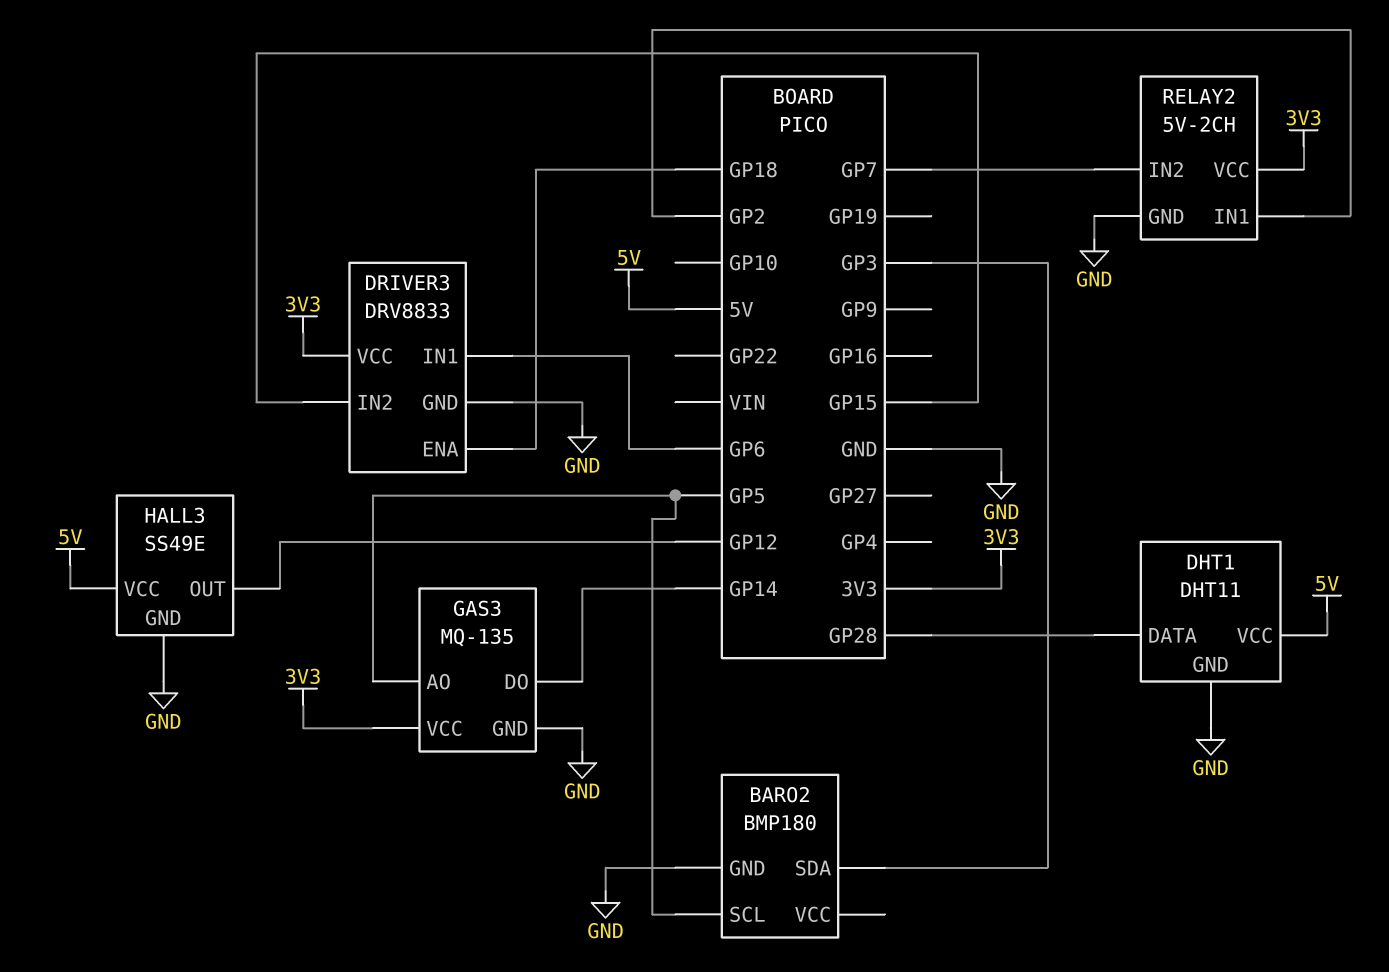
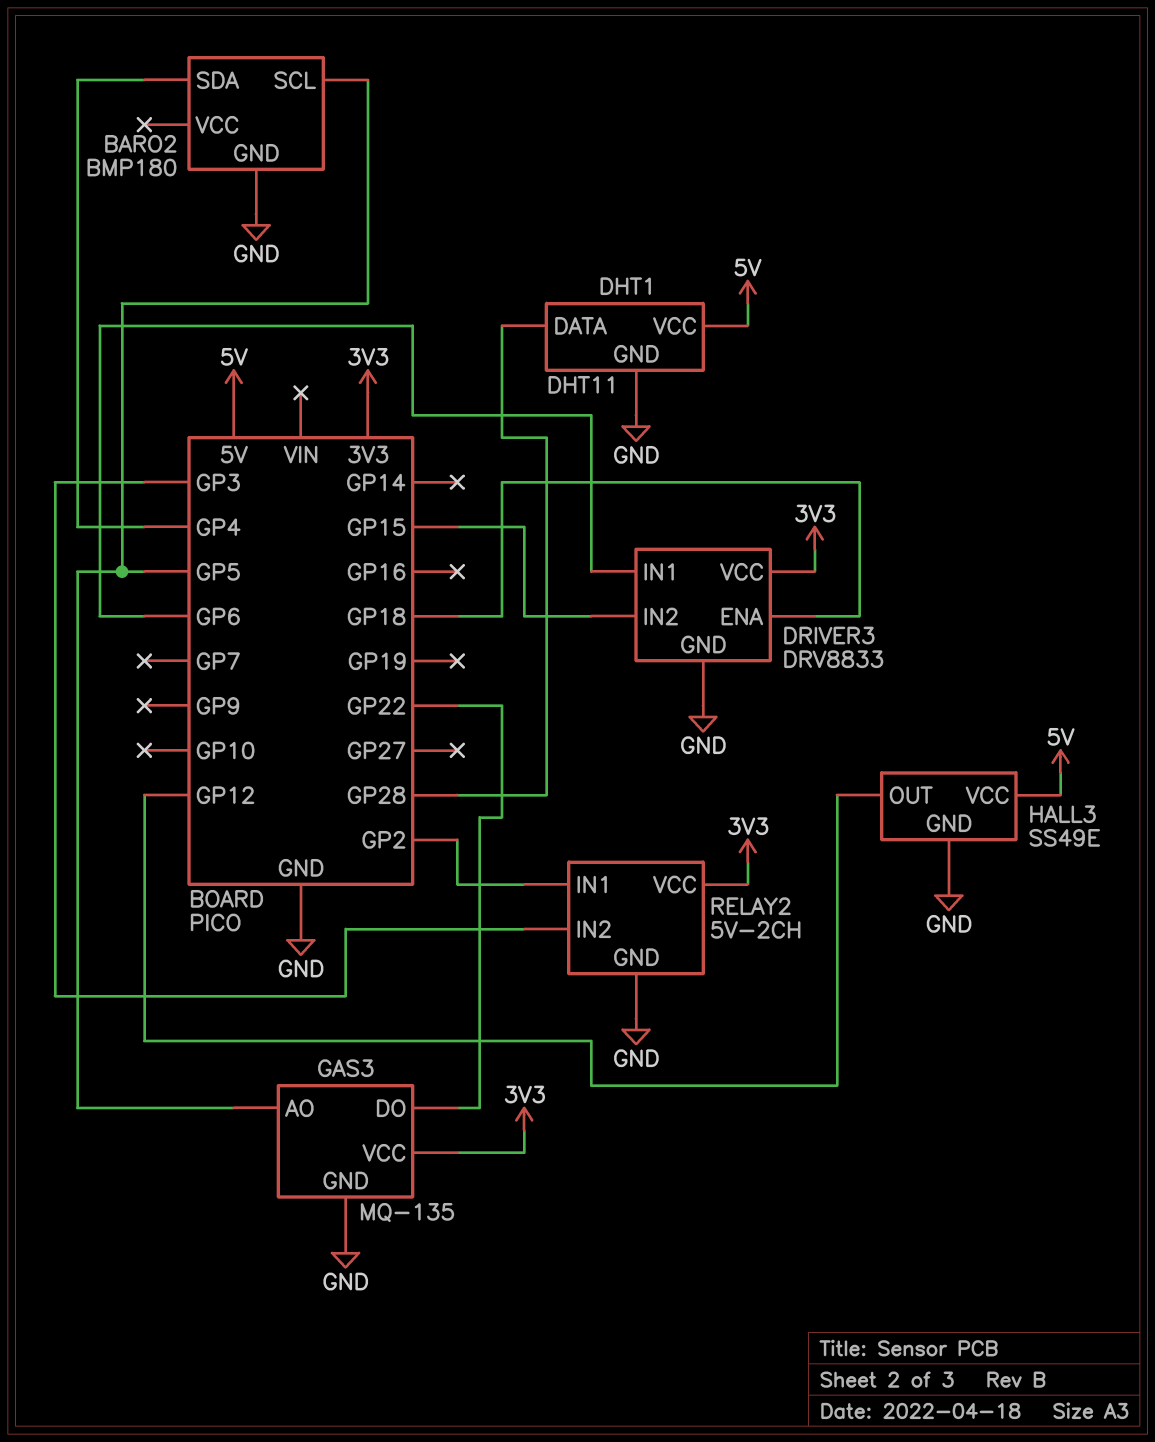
BARO2 pin SDA: GP3 -> GP4
GAS3 pin DO: GP14 -> GP22
RELAY2 pin IN2: GP7 -> GP3

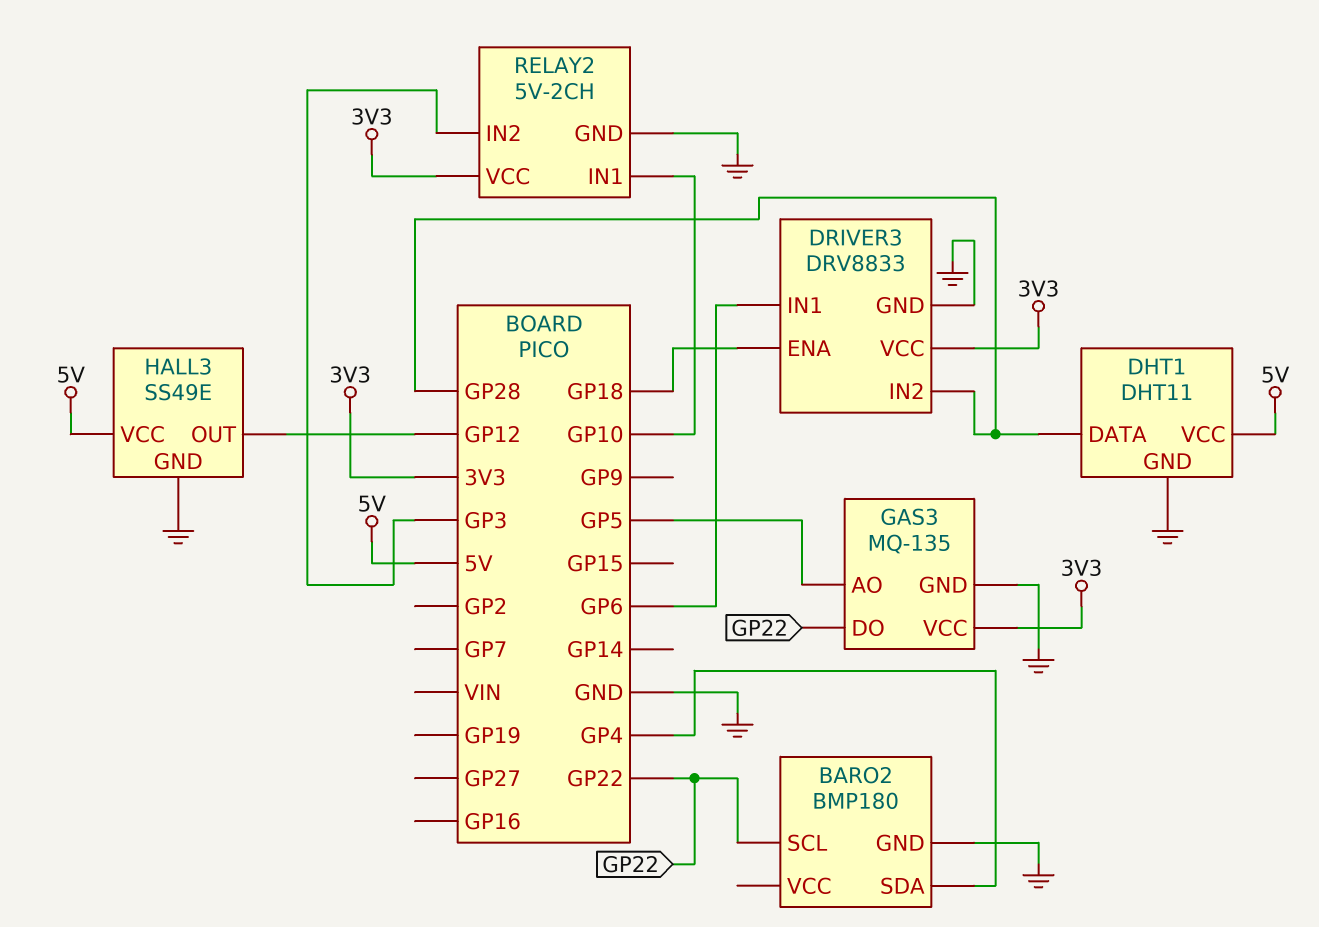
BARO2 pin SCL: GP5 -> GP22
DRIVER3 pin IN2: GP15 -> GP28
RELAY2 pin IN1: GP2 -> GP10

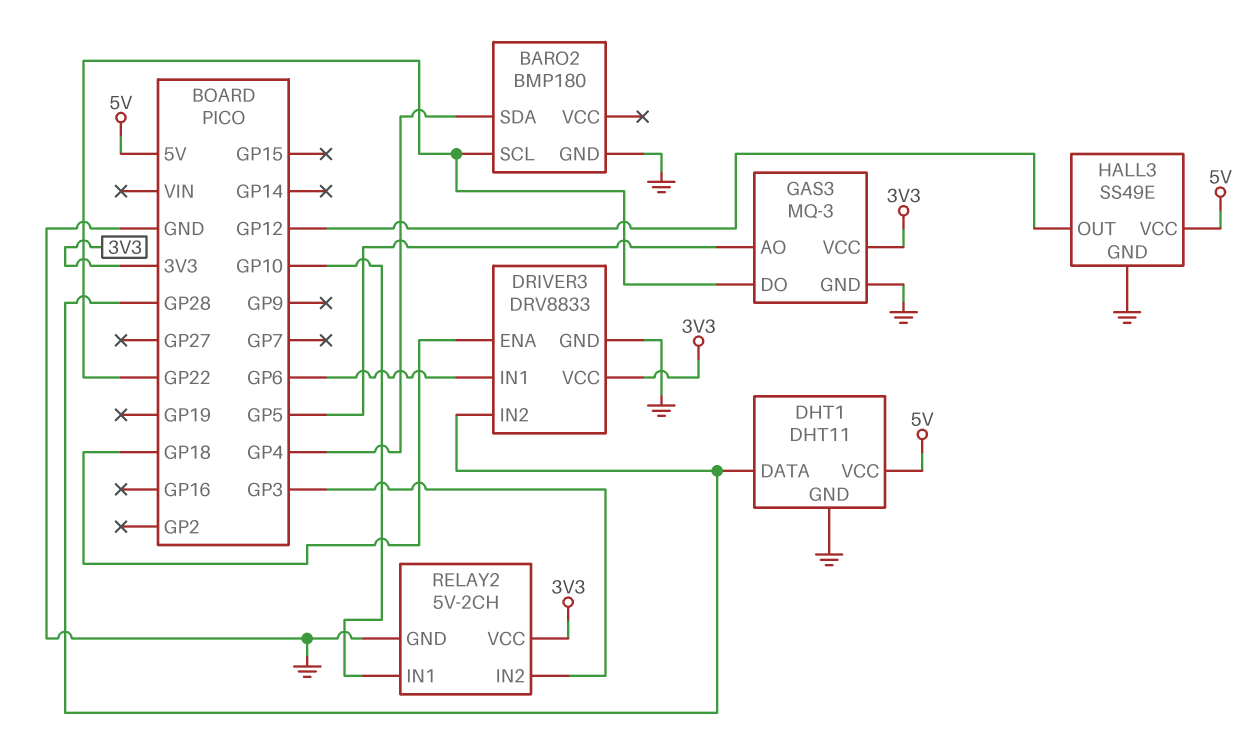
GAS3: MQ-135 -> MQ-3

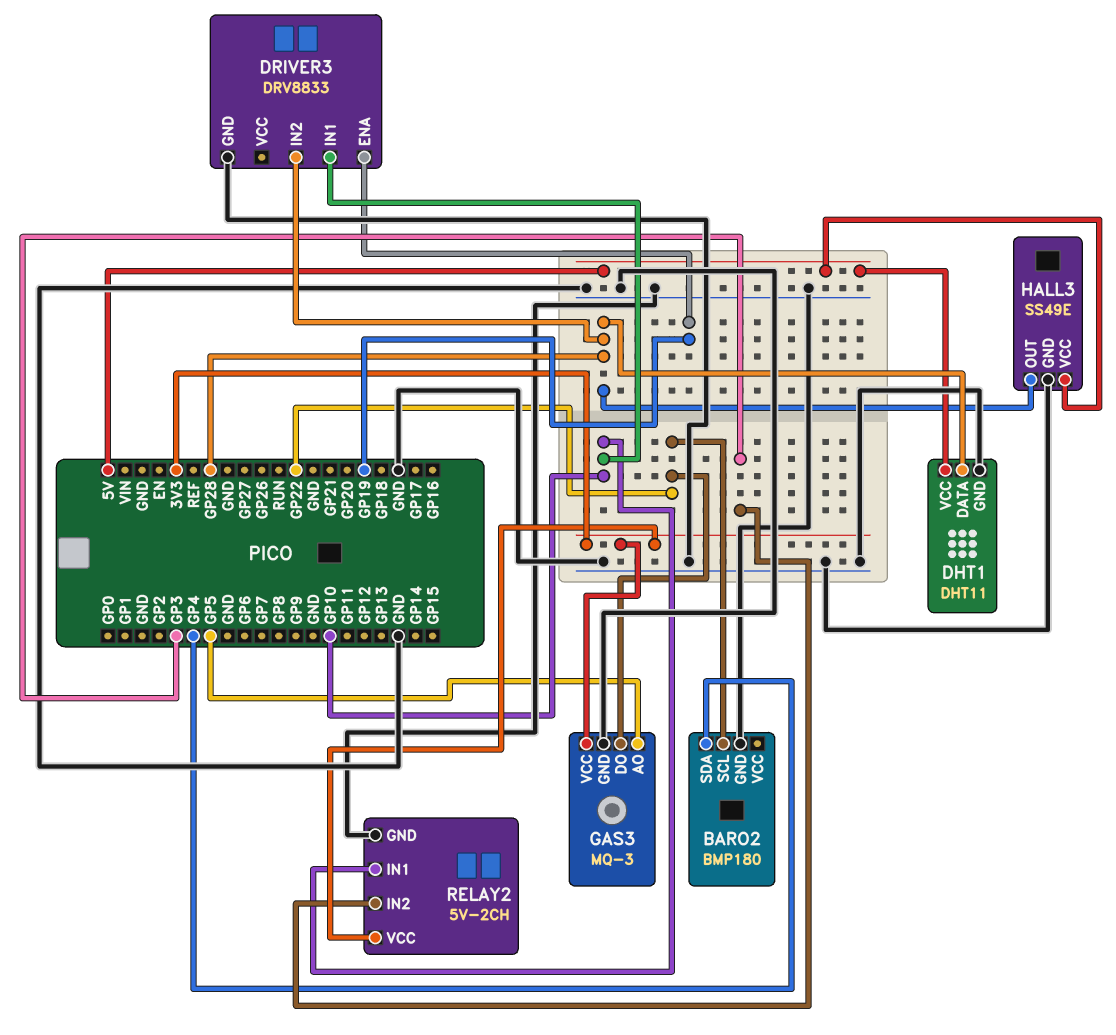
DRIVER3 pin ENA: GP18 -> GP19
DRIVER3 pin IN1: GP6 -> GP10
DRIVER3 pin VCC: 3V3 -> none
HALL3 pin OUT: GP12 -> GP28

